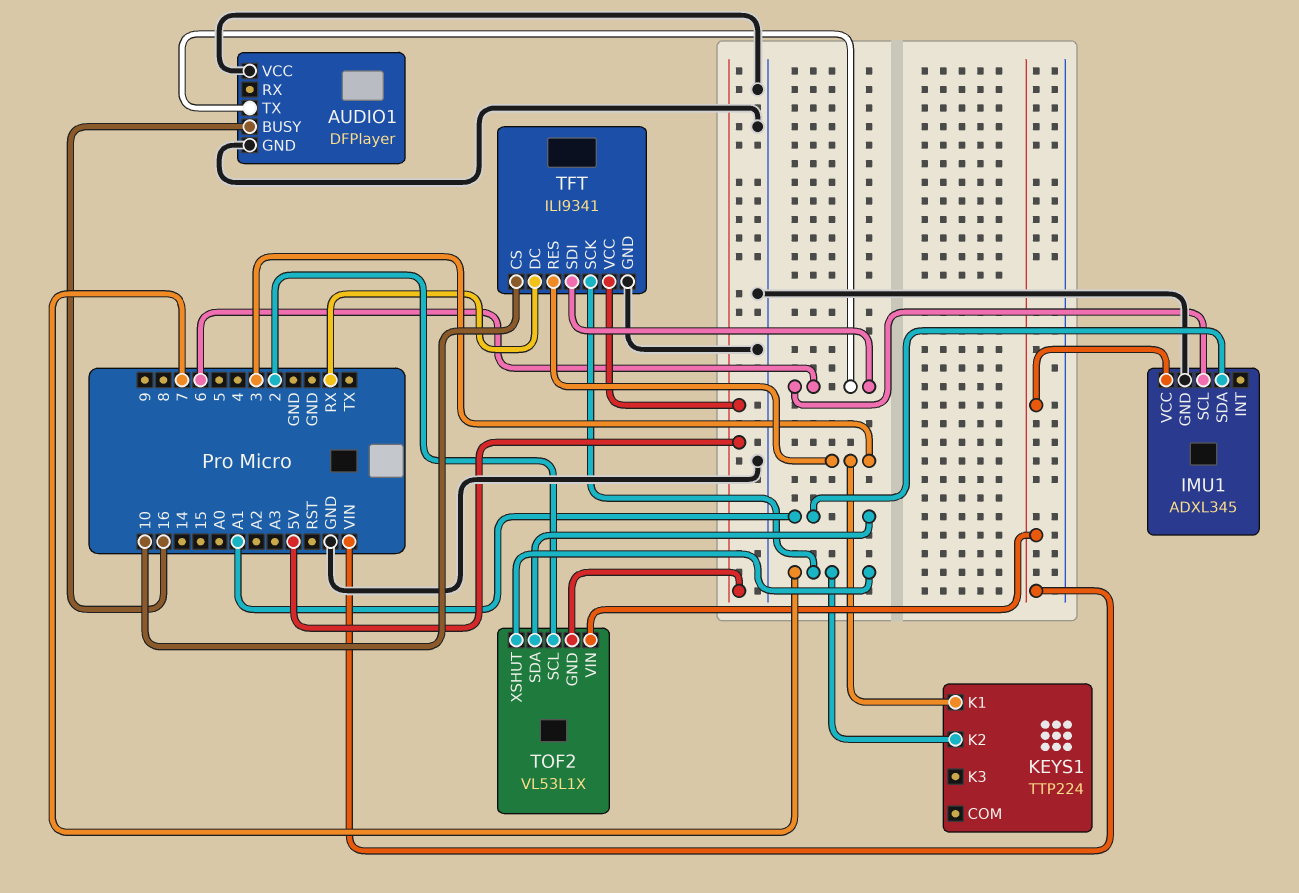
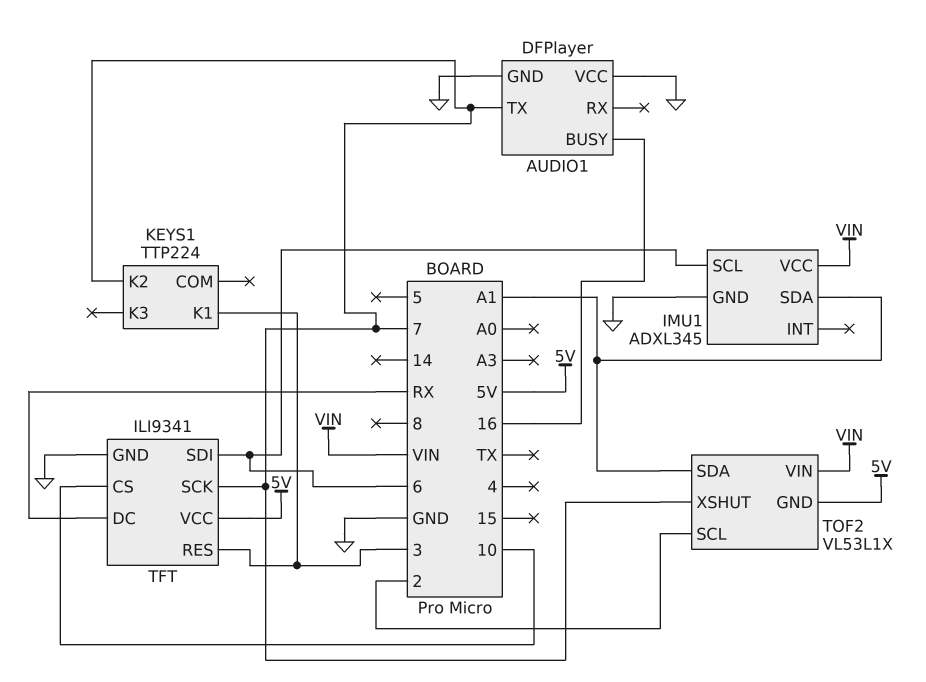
AUDIO1 pin TX: 6 -> 7

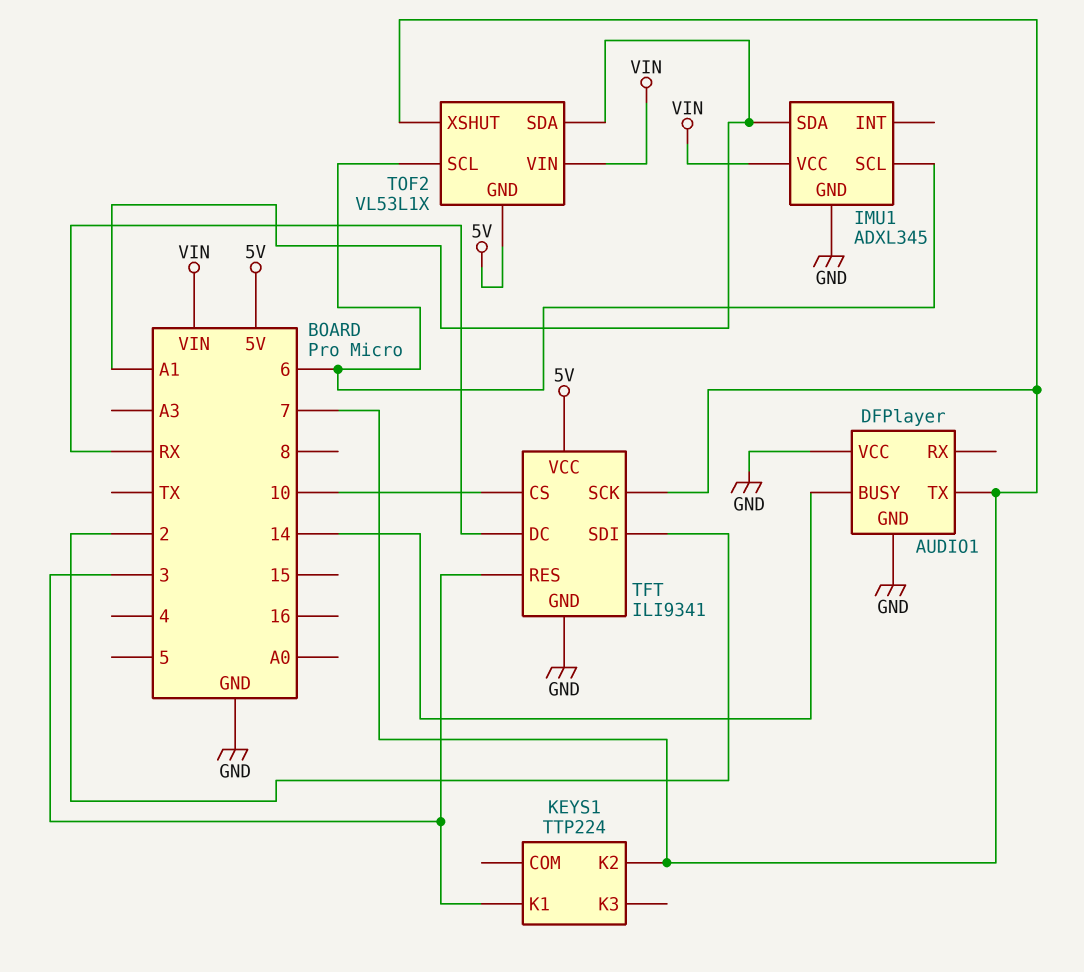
AUDIO1 pin BUSY: 16 -> 14
TFT pin SDI: 6 -> 2
TOF2 pin SCL: 2 -> 6

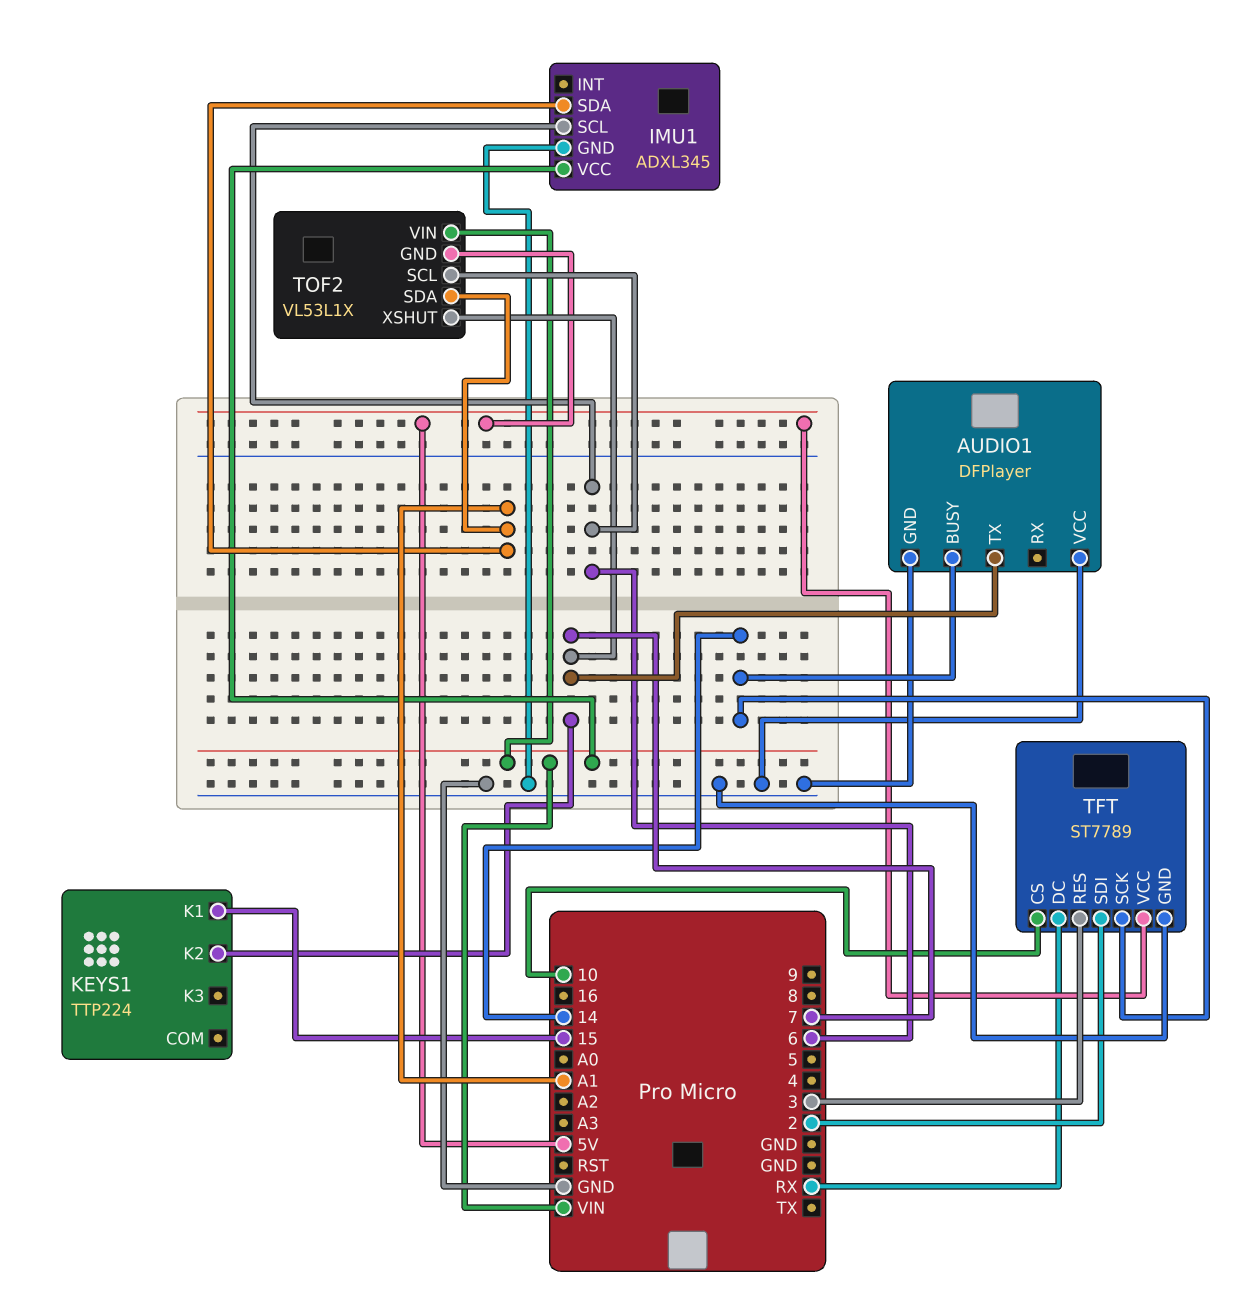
KEYS1 pin K1: 3 -> 15
TFT: ILI9341 -> ST7789
TFT pin SCK: 7 -> 14

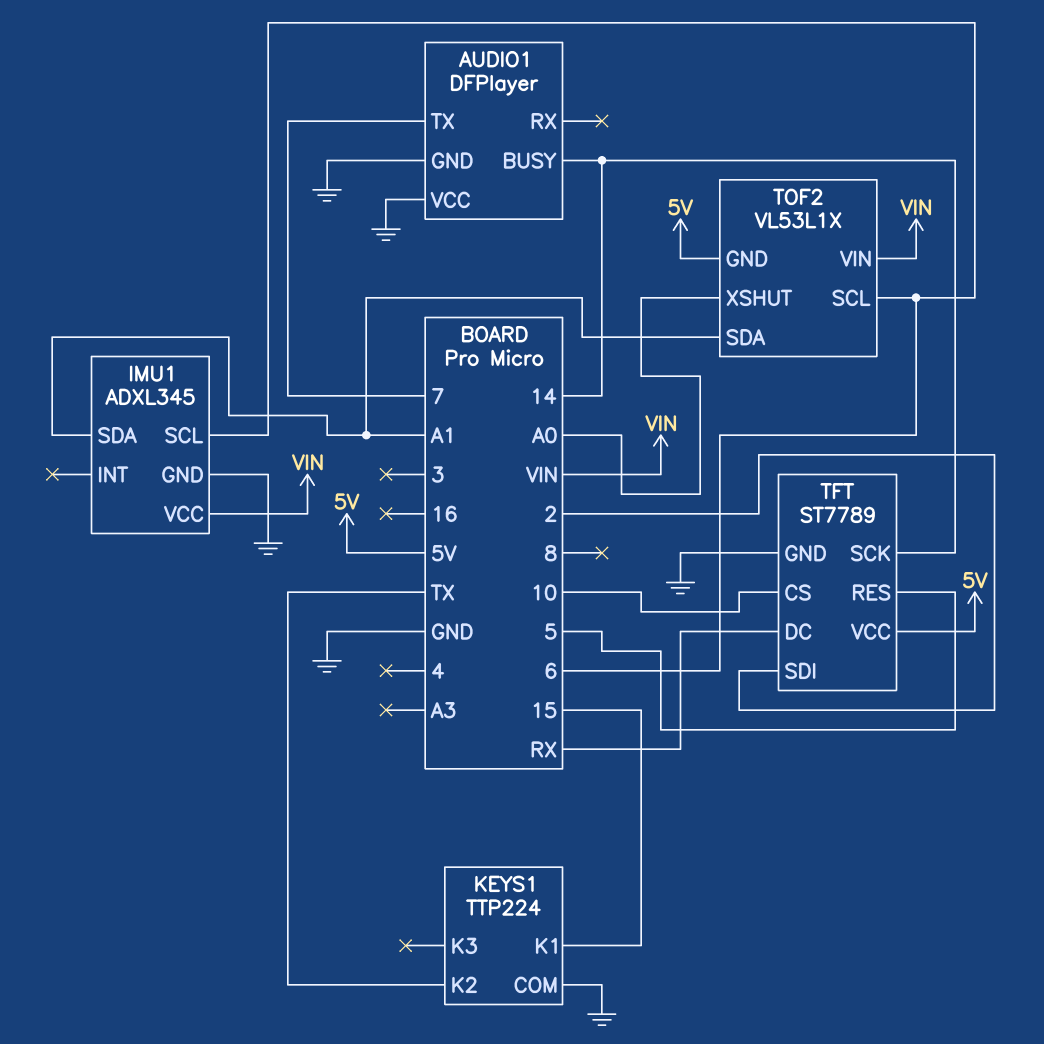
KEYS1 pin COM: none -> GND
KEYS1 pin K2: 7 -> TX
TFT pin RES: 3 -> 5
TOF2 pin XSHUT: 7 -> A0

